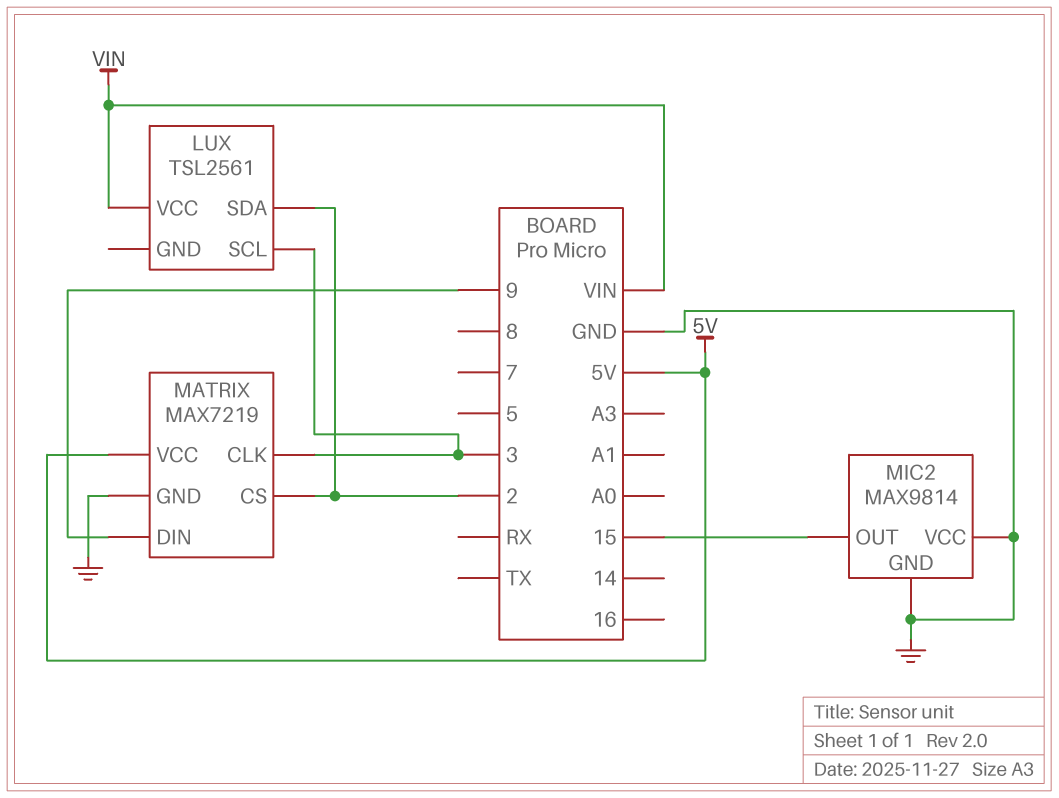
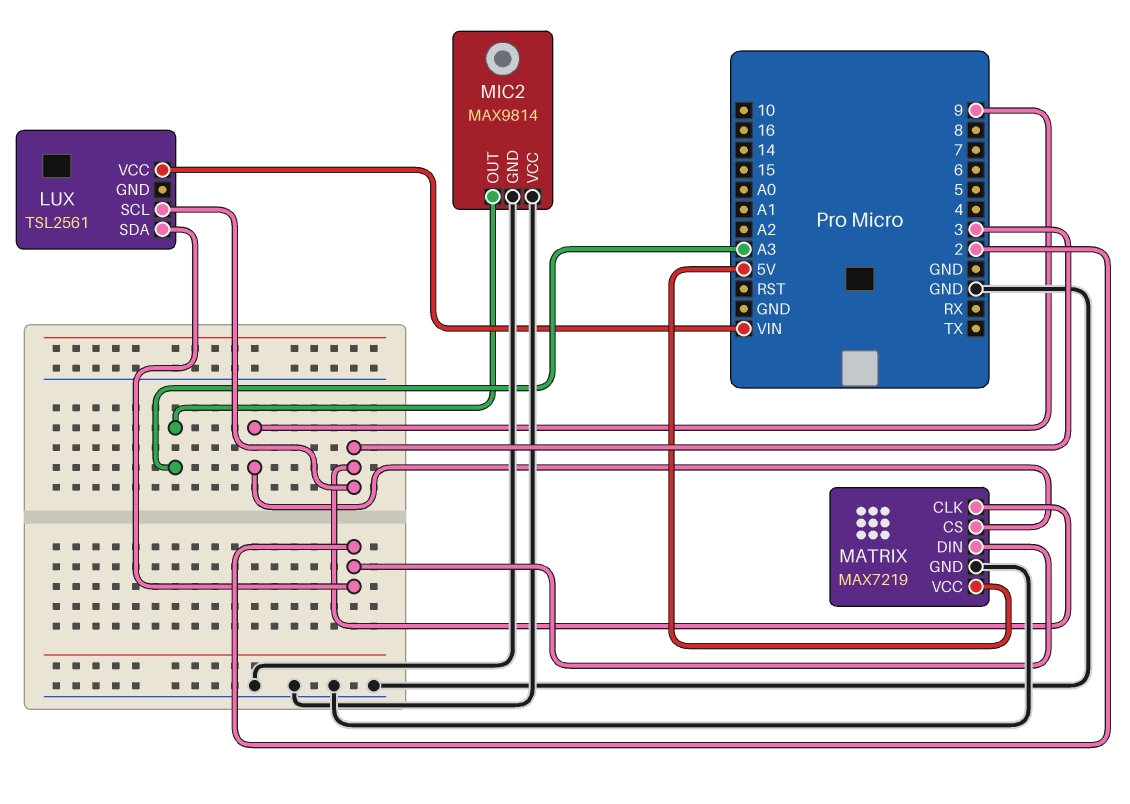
MATRIX pin CS: 2 -> 9
MATRIX pin DIN: 9 -> 2
MIC2 pin OUT: 15 -> A3

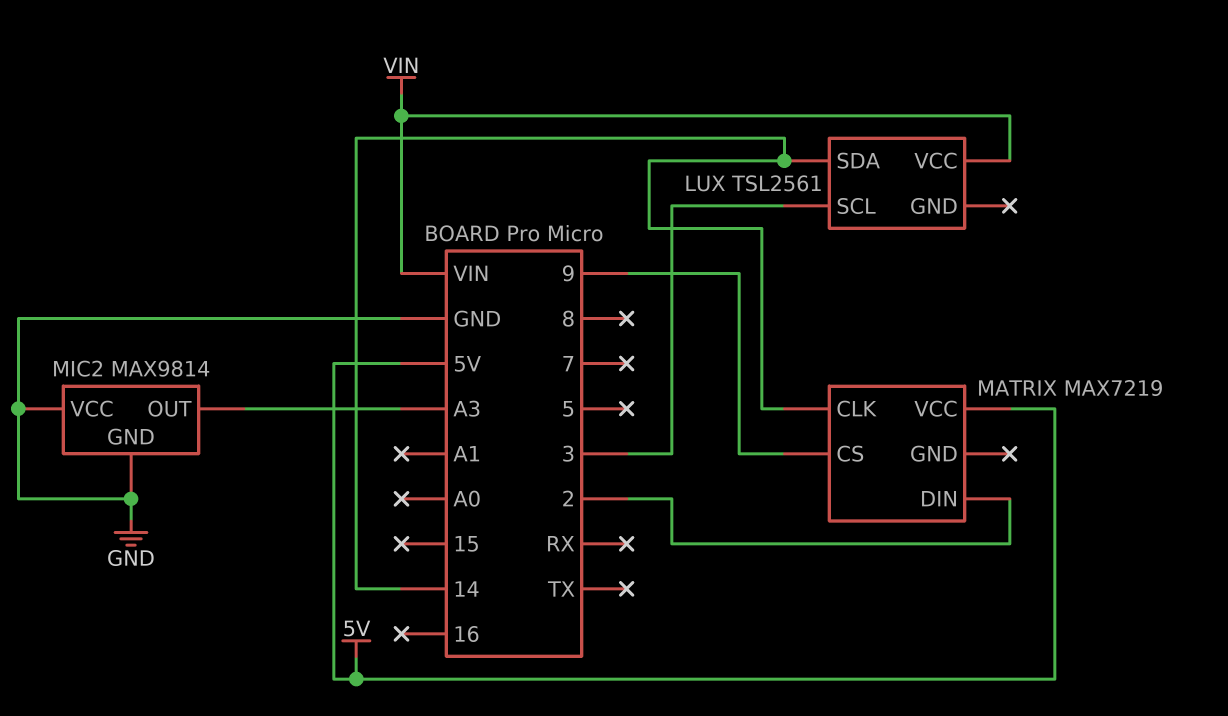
LUX pin SDA: 2 -> 14
MATRIX pin CLK: 3 -> 14
MATRIX pin GND: GND -> none

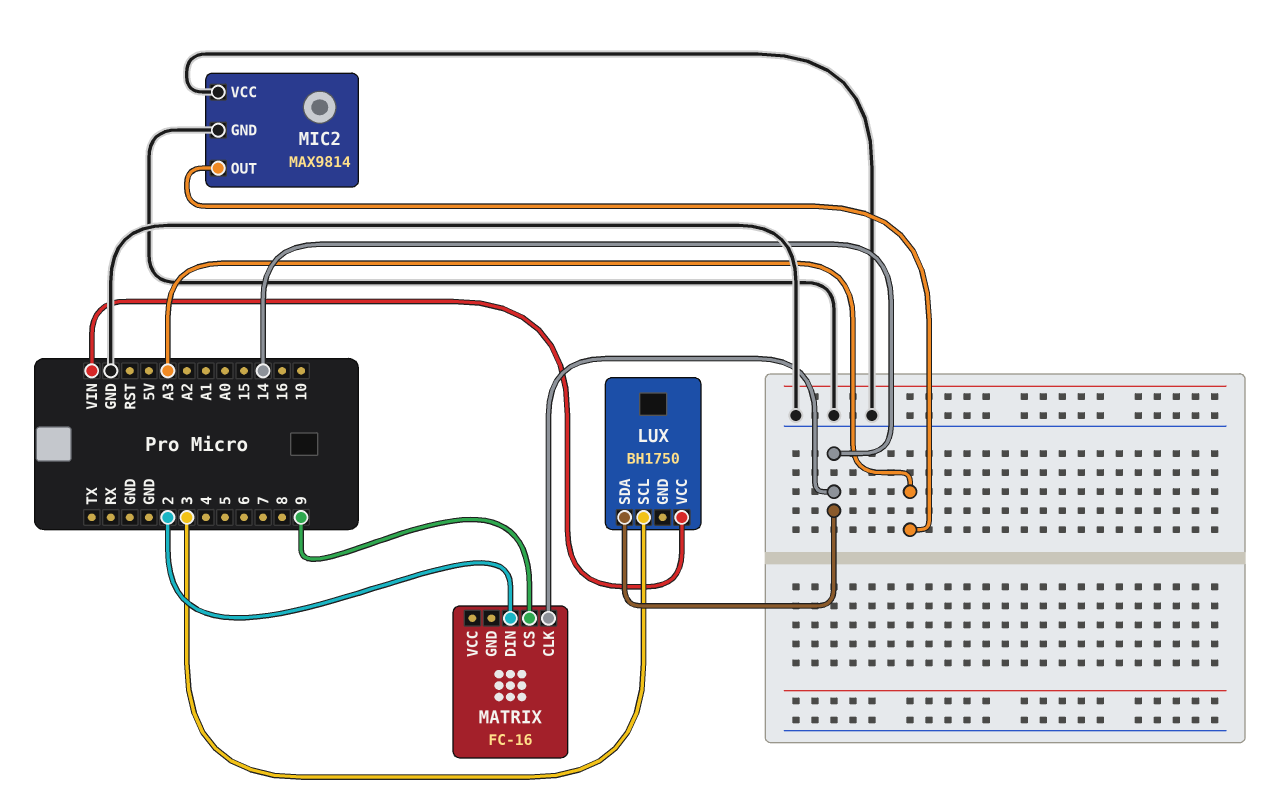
LUX: TSL2561 -> BH1750
MATRIX: MAX7219 -> FC-16
MATRIX pin VCC: 5V -> none

